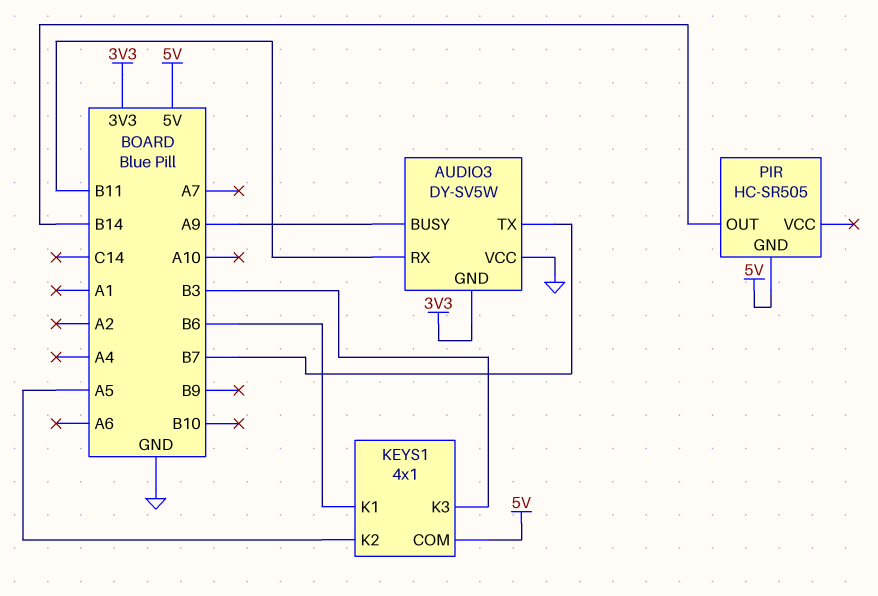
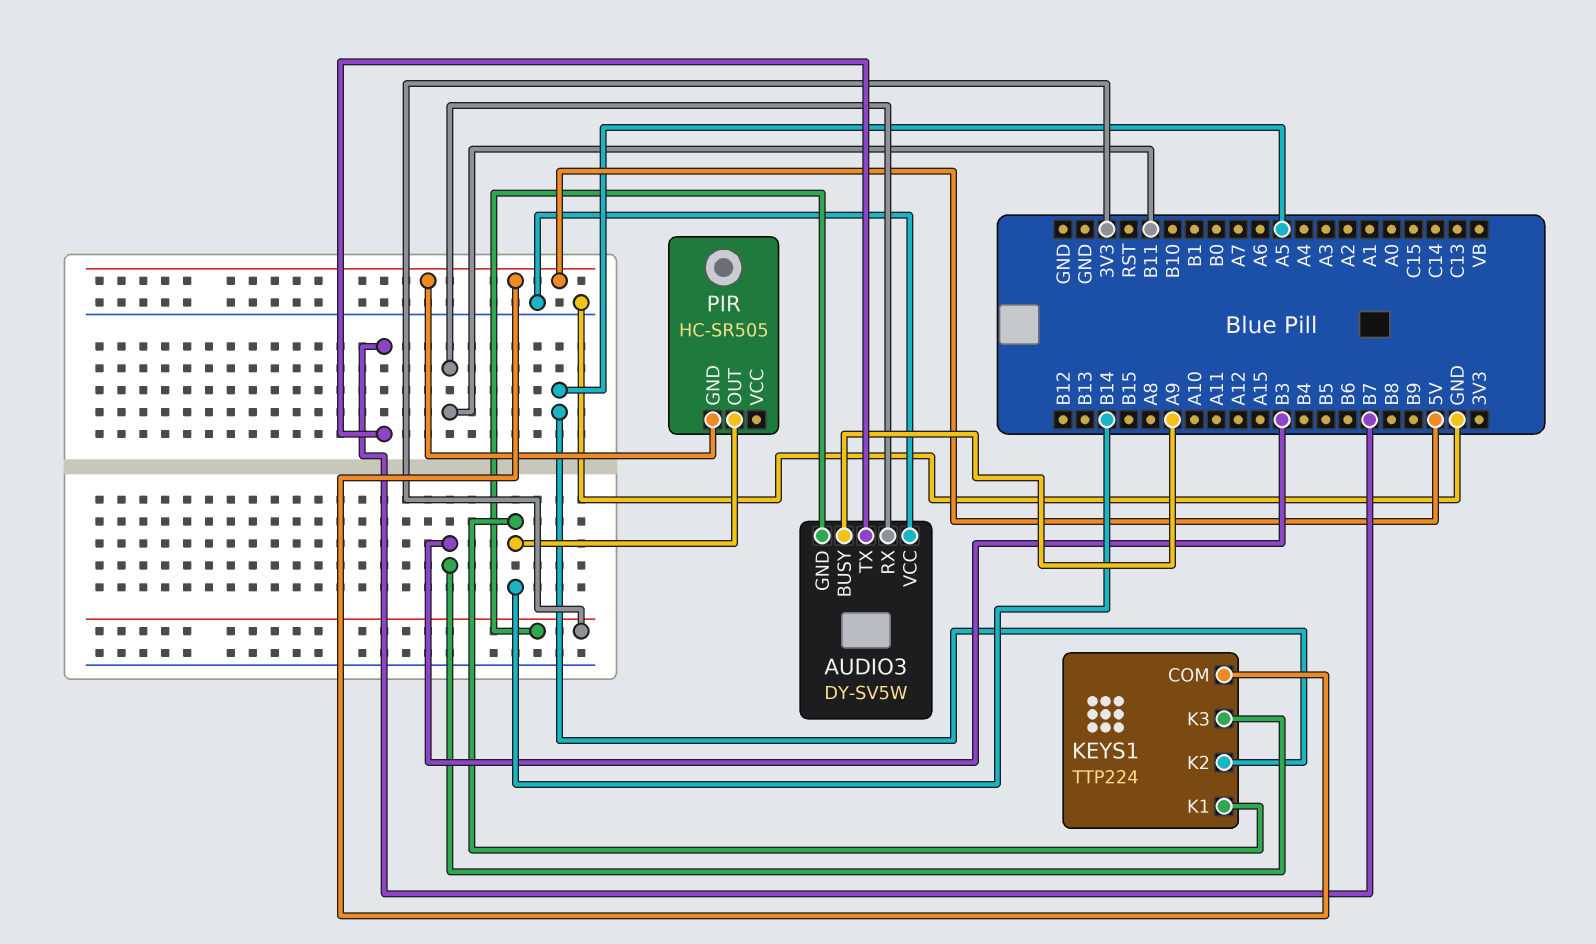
KEYS1: 4x1 -> TTP224
KEYS1 pin K1: B6 -> B14

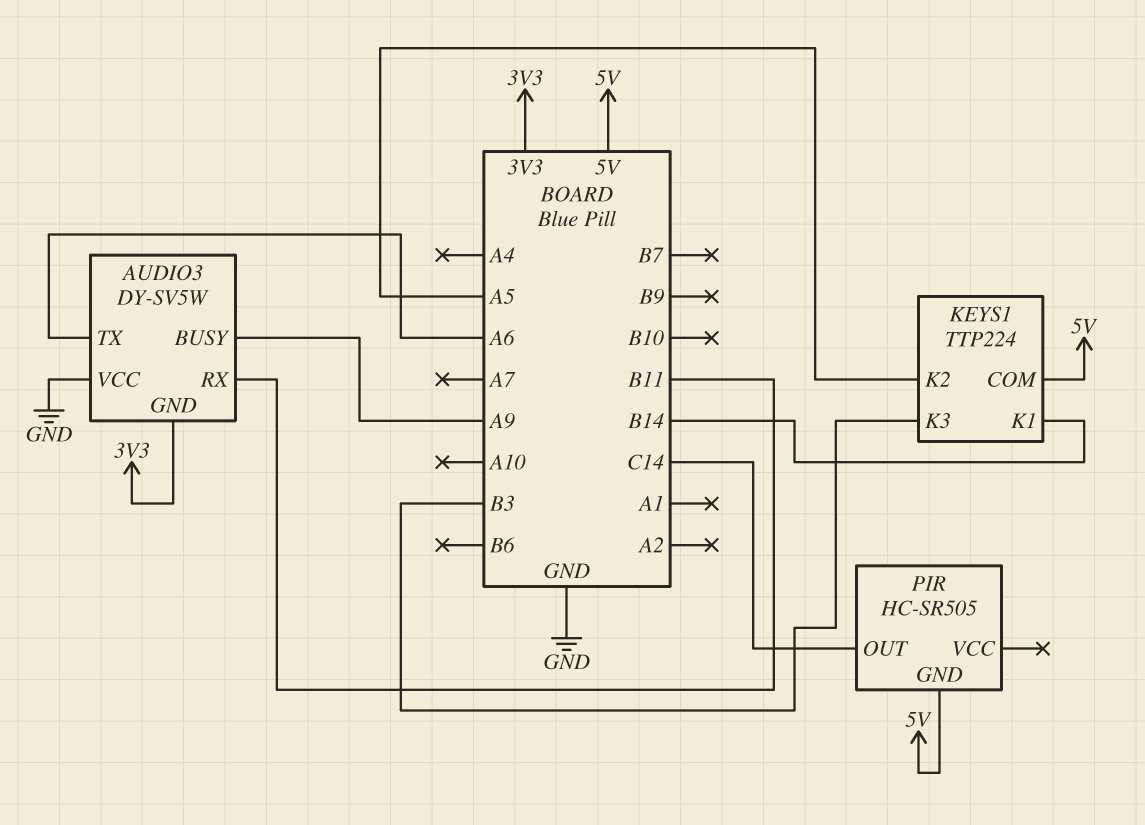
AUDIO3 pin TX: B7 -> A6
PIR pin OUT: B14 -> C14

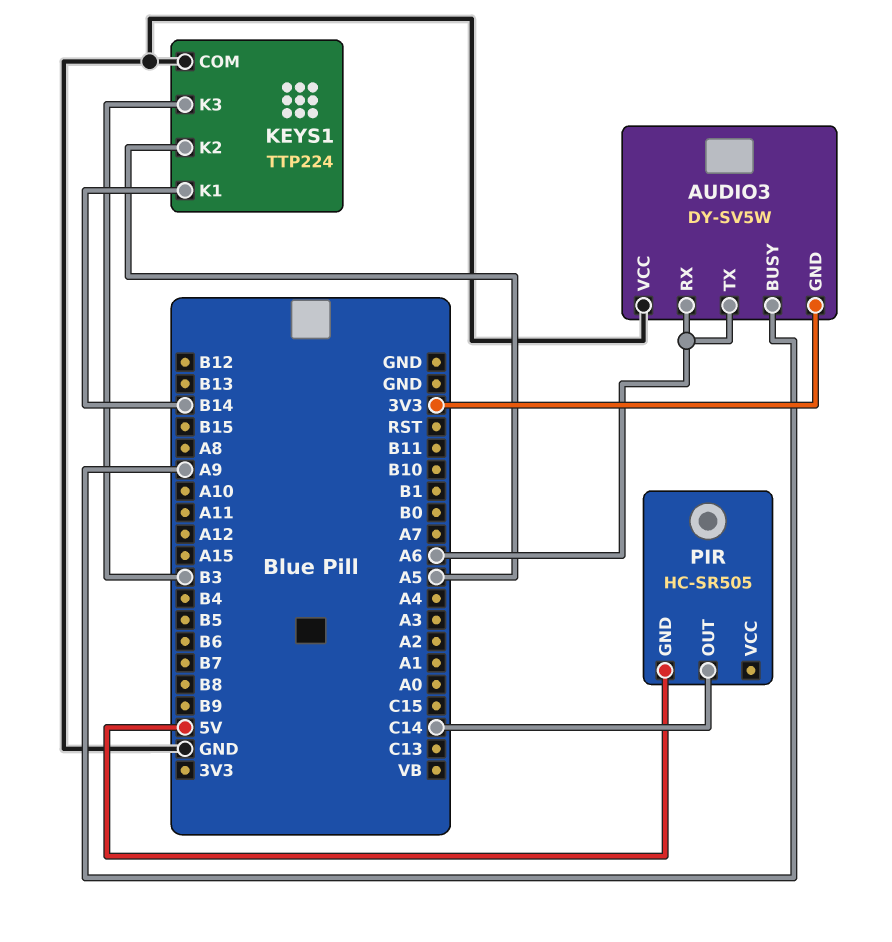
AUDIO3 pin RX: B11 -> A6
KEYS1 pin COM: 5V -> GND

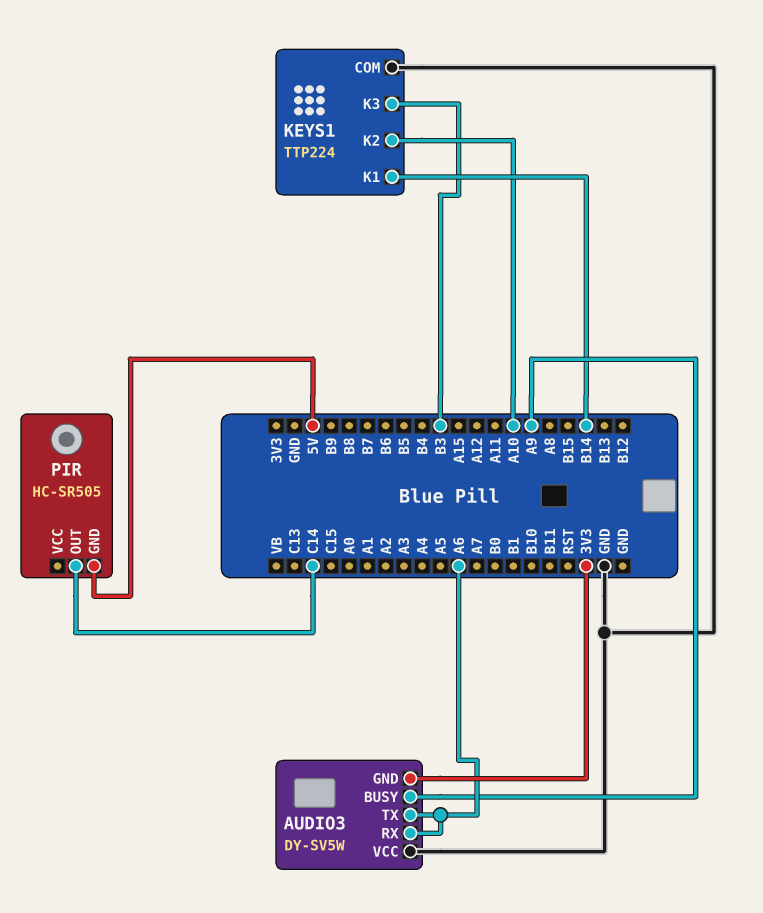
KEYS1 pin K2: A5 -> A10

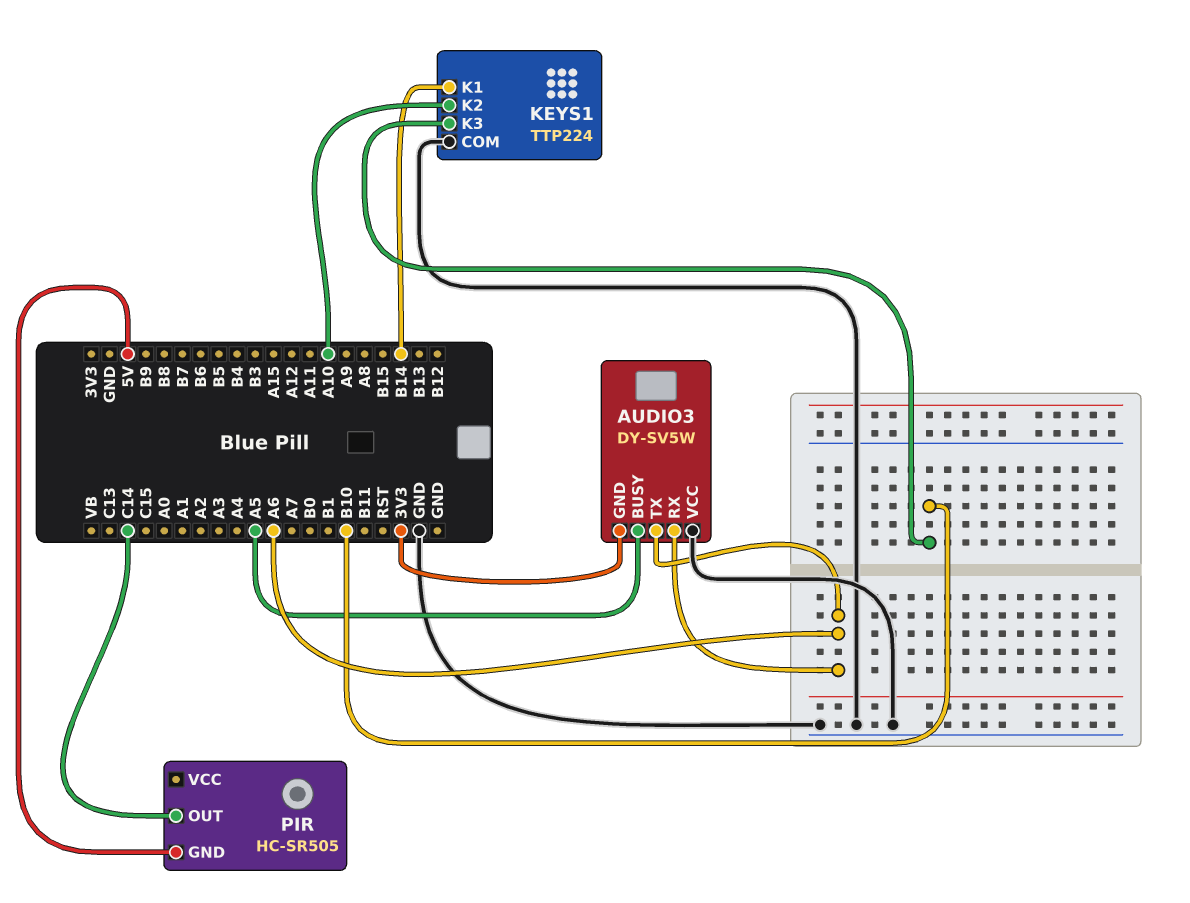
AUDIO3 pin BUSY: A9 -> A5
KEYS1 pin K3: B3 -> B10

